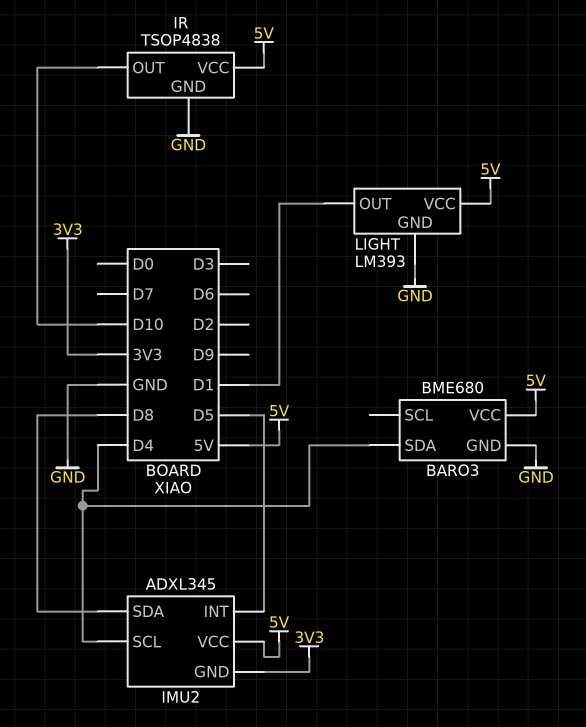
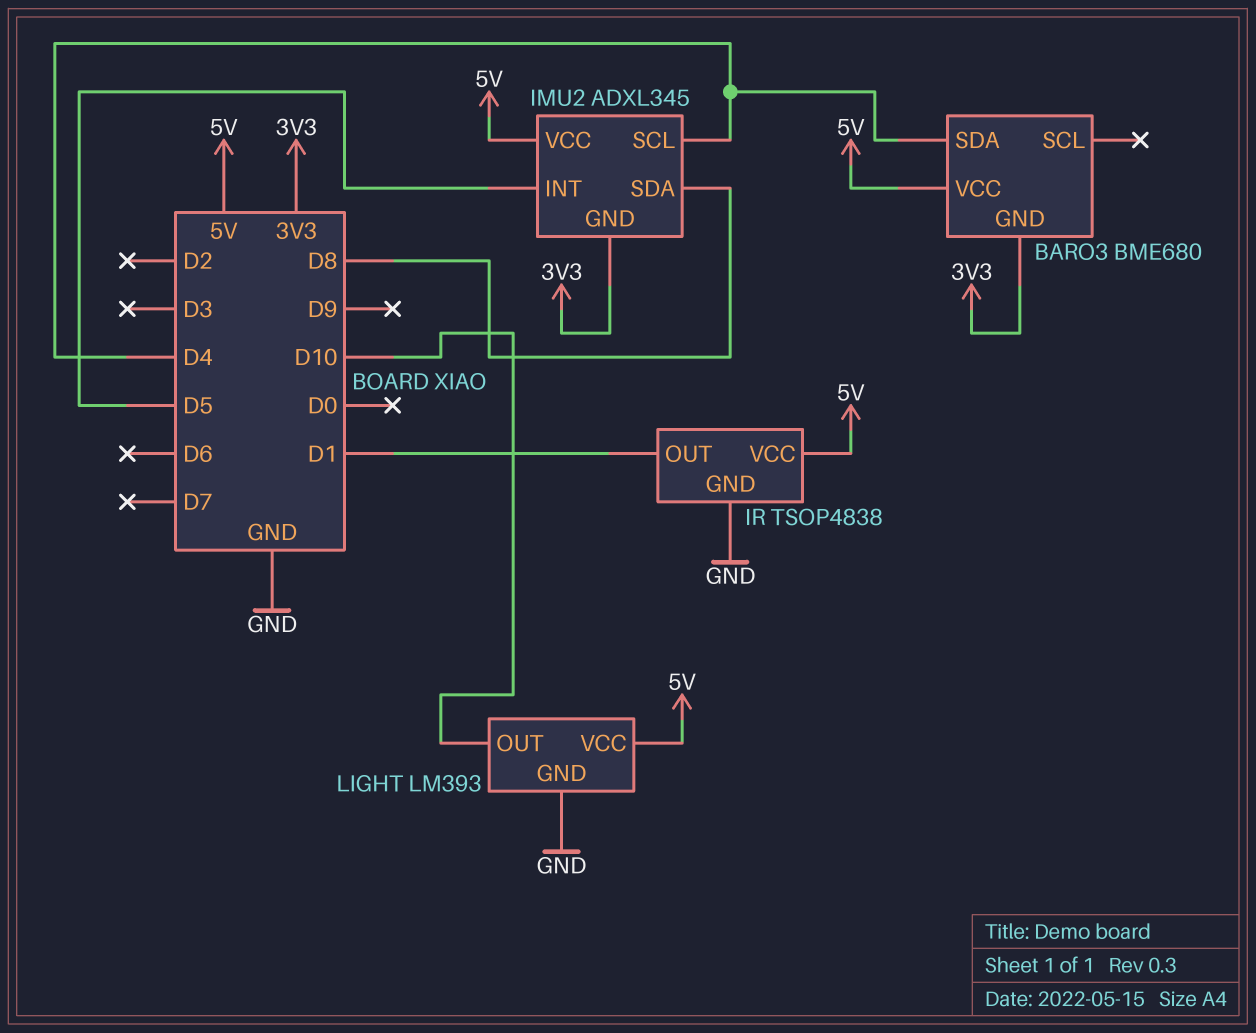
BARO3 pin GND: GND -> 3V3
IR pin OUT: D10 -> D1
LIGHT pin OUT: D1 -> D10

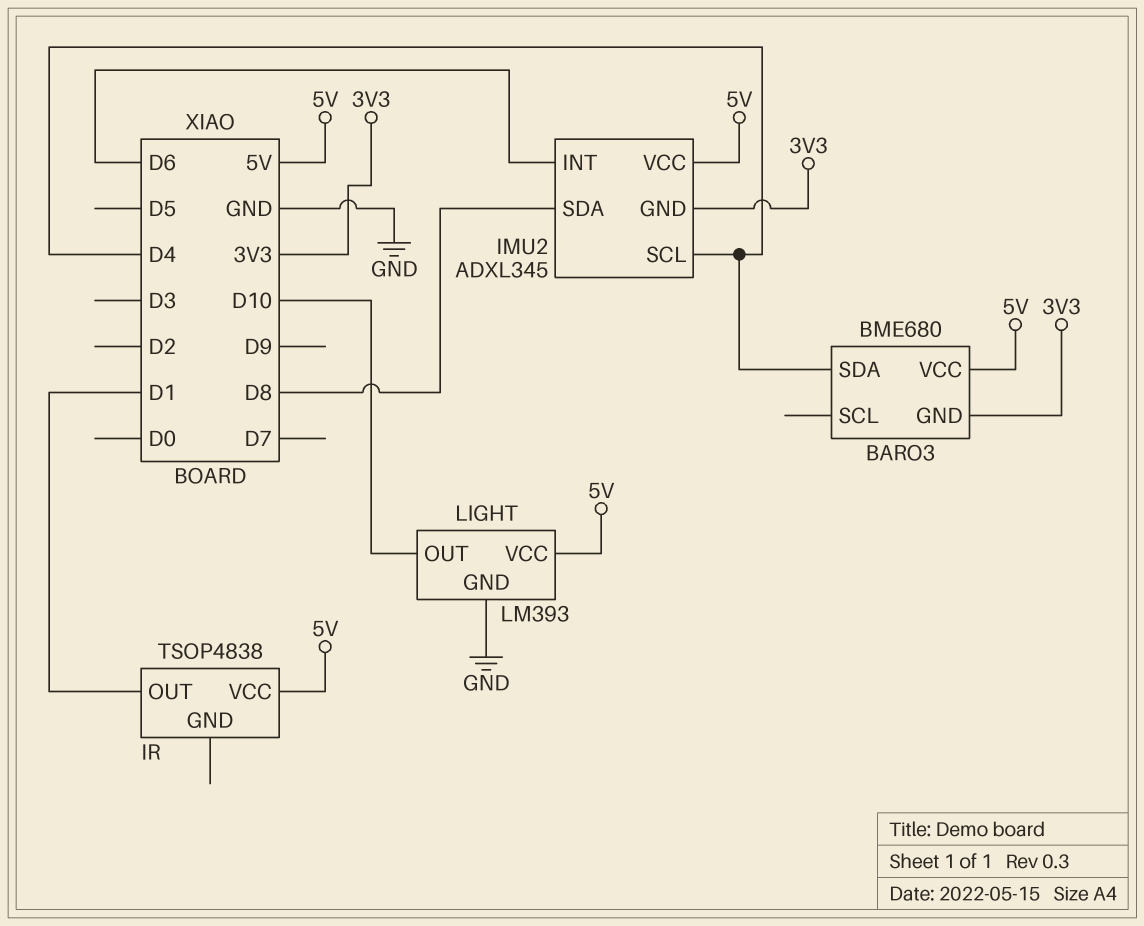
IMU2 pin INT: D5 -> D6
IR pin GND: GND -> none

